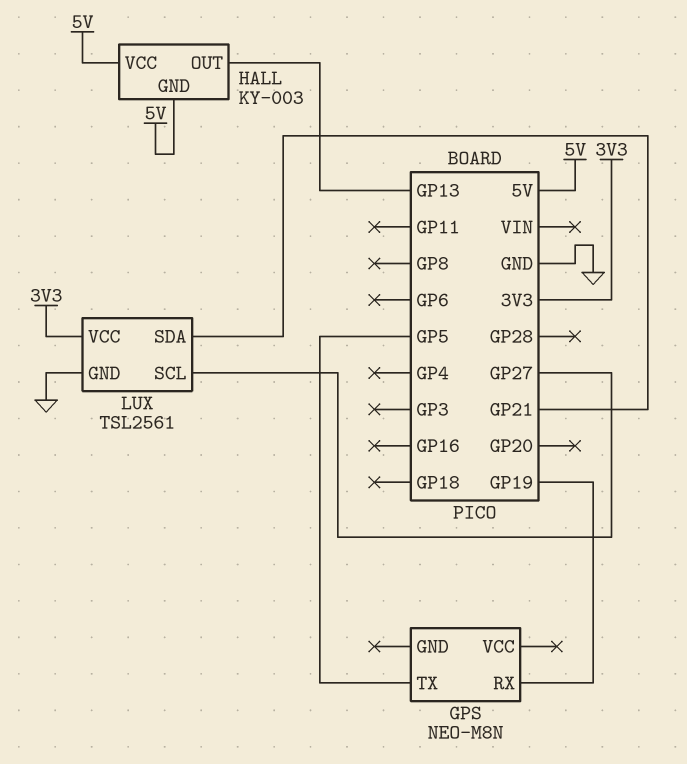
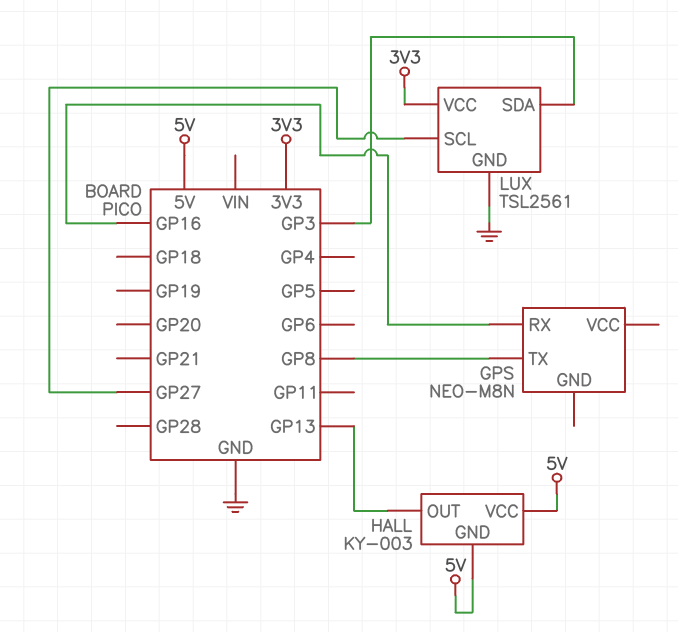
GPS pin RX: GP19 -> GP16
GPS pin TX: GP5 -> GP8
LUX pin SDA: GP21 -> GP3

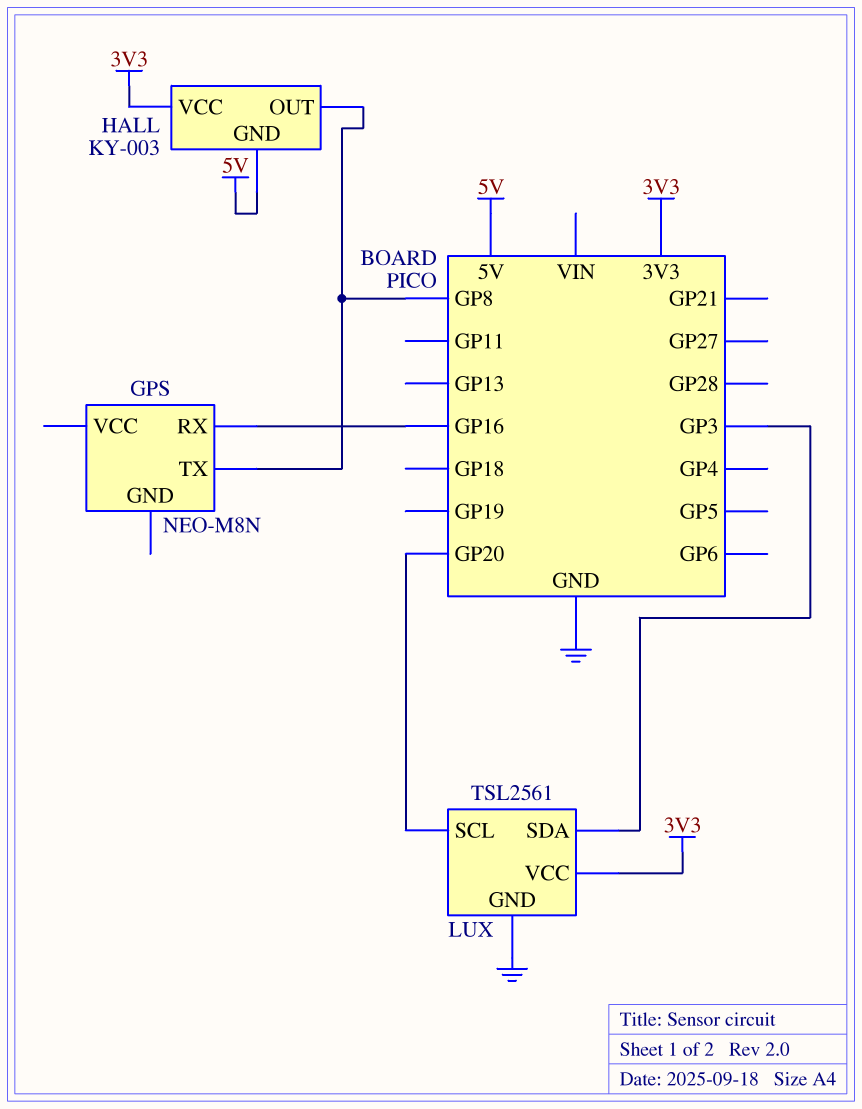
HALL pin OUT: GP13 -> GP8
HALL pin VCC: 5V -> 3V3
LUX pin SCL: GP27 -> GP20

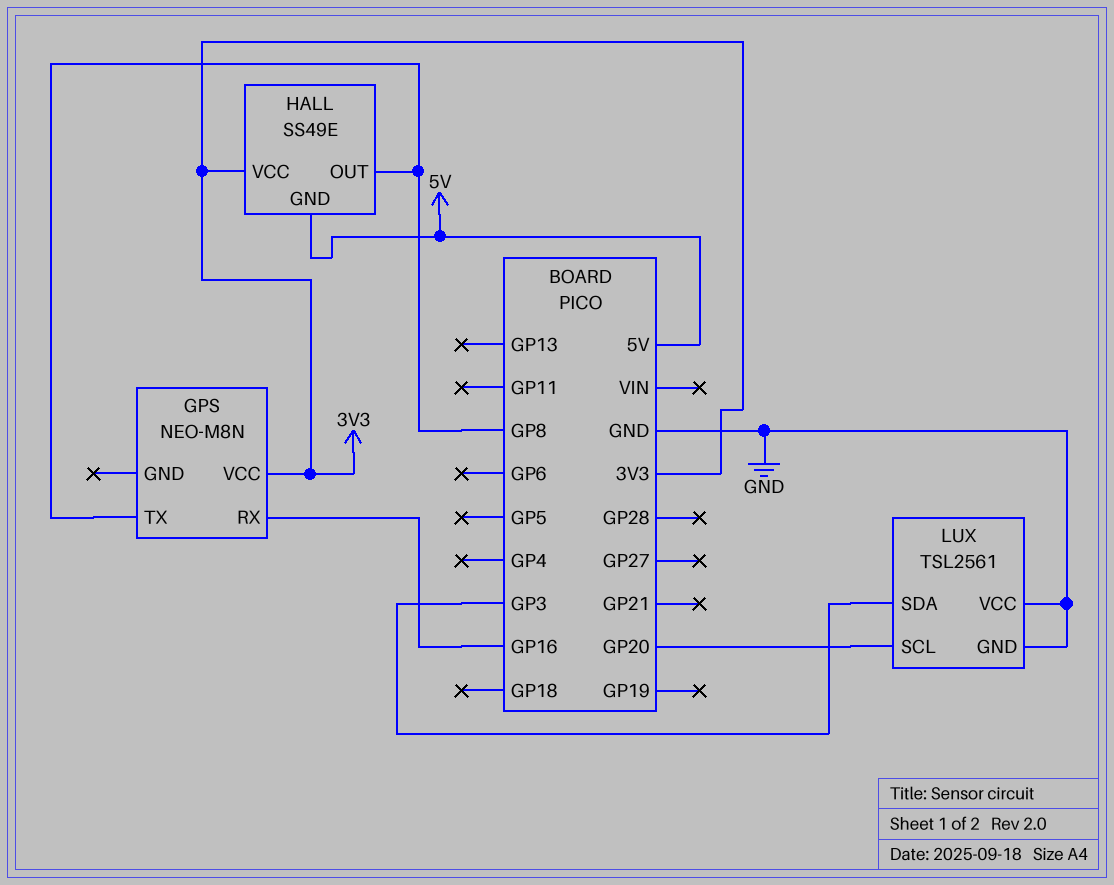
GPS pin VCC: none -> 3V3
HALL: KY-003 -> SS49E
LUX pin VCC: 3V3 -> GND

